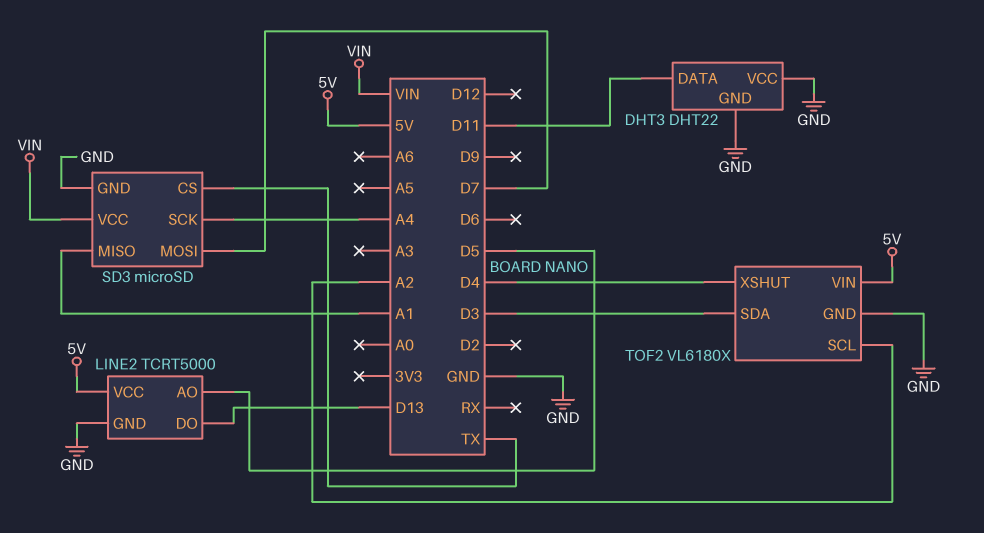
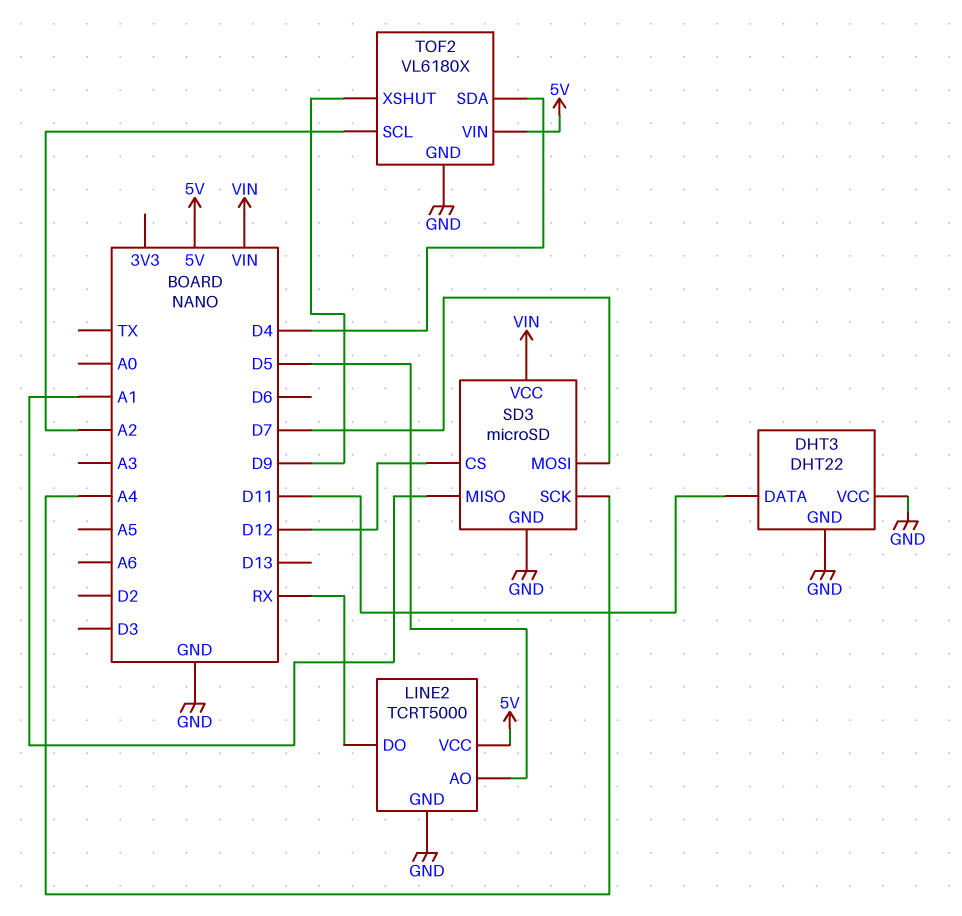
LINE2 pin DO: D13 -> RX
SD3 pin CS: TX -> D12
TOF2 pin SDA: D3 -> D4
TOF2 pin XSHUT: D4 -> D9

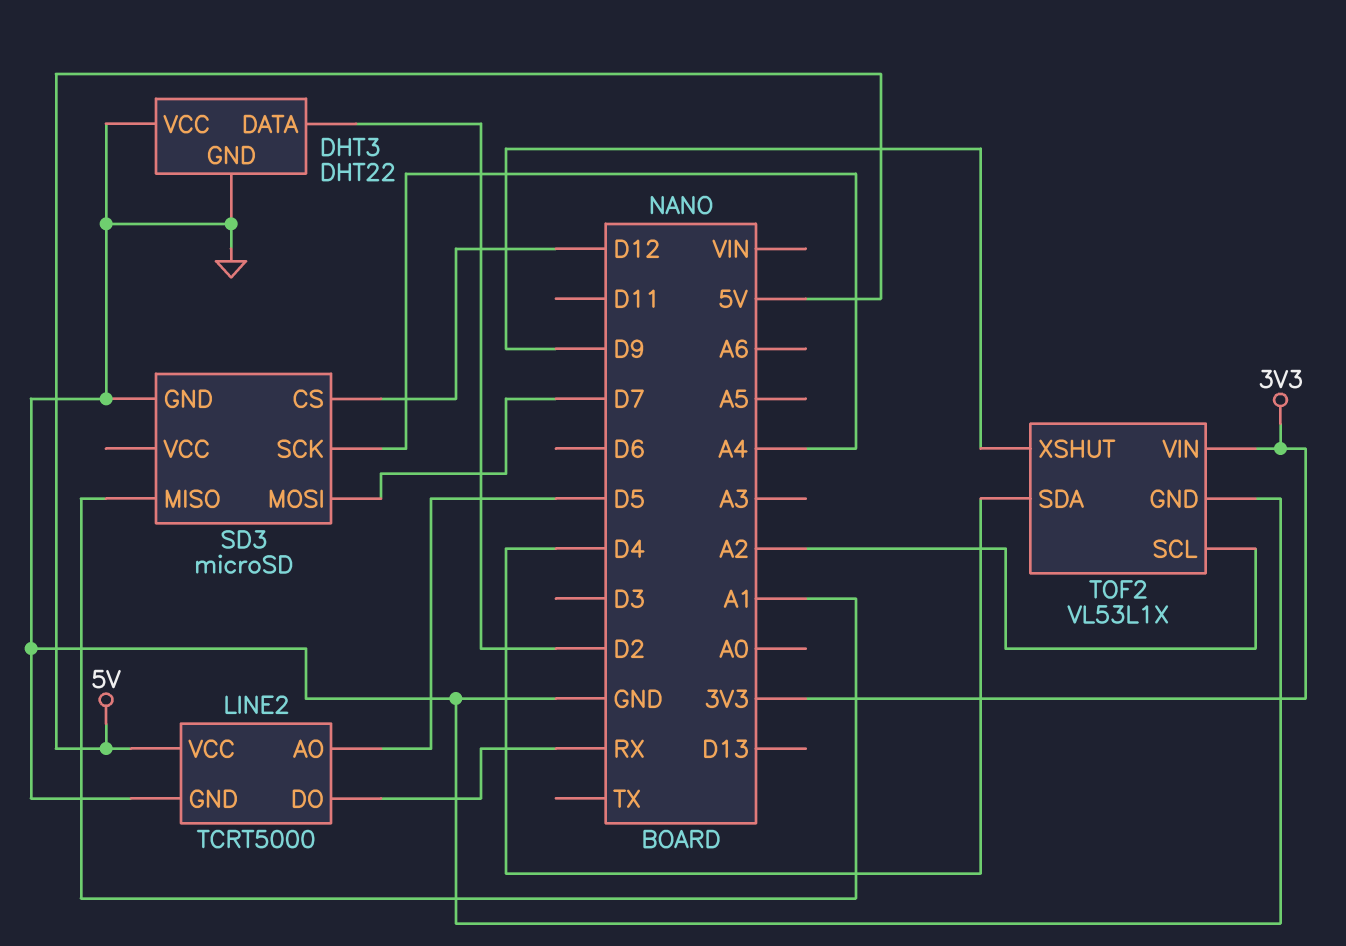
DHT3 pin DATA: D11 -> D2
SD3 pin VCC: VIN -> none
TOF2: VL6180X -> VL53L1X
TOF2 pin VIN: 5V -> 3V3

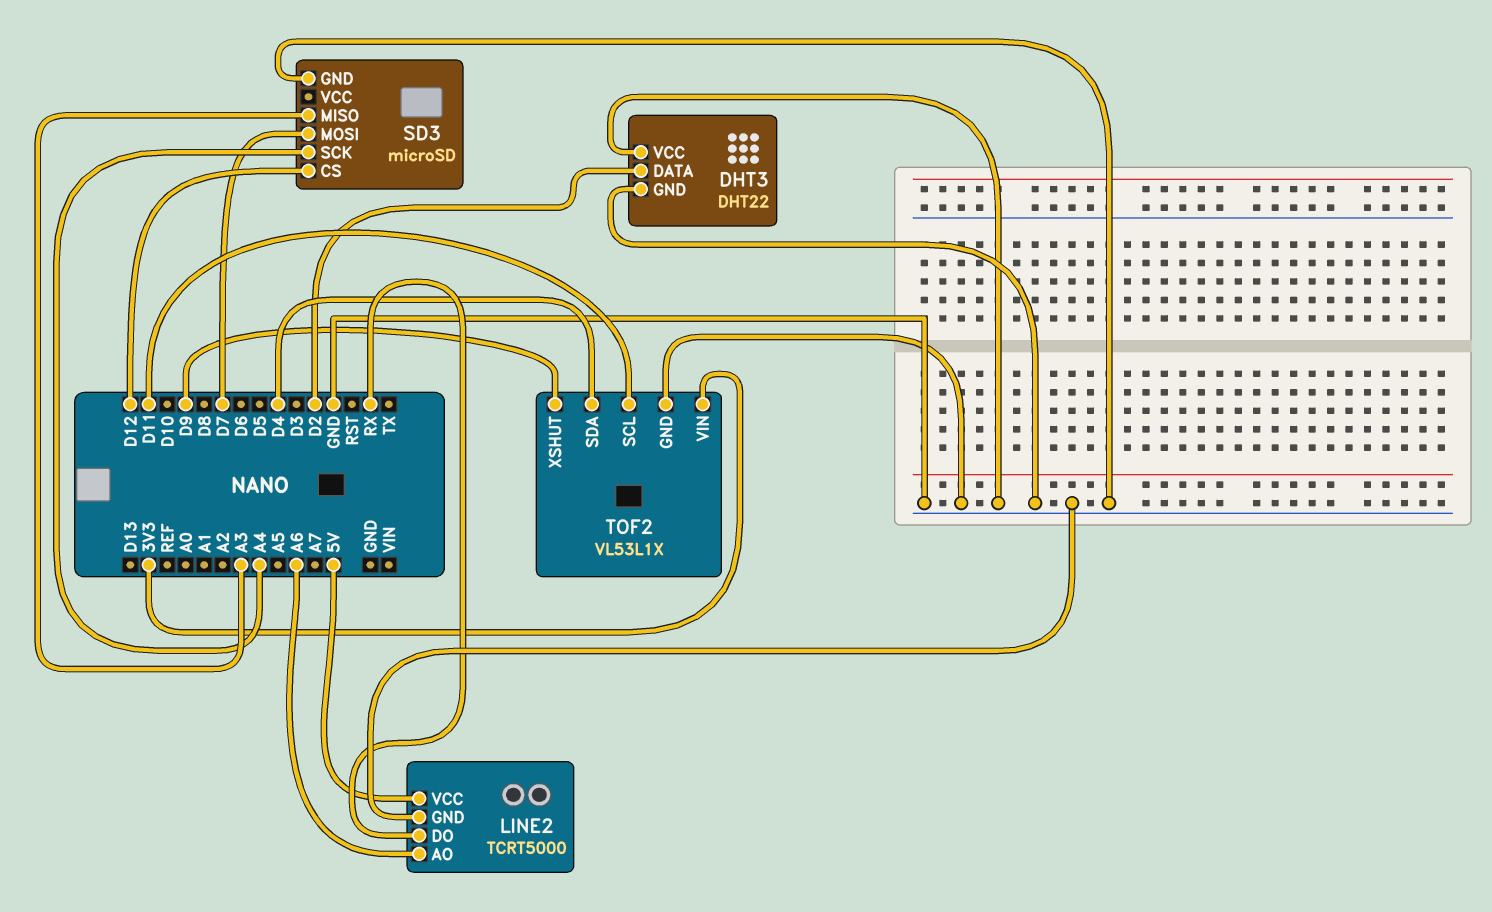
LINE2 pin AO: D5 -> A6
SD3 pin MISO: A1 -> A3
TOF2 pin SCL: A2 -> D11

